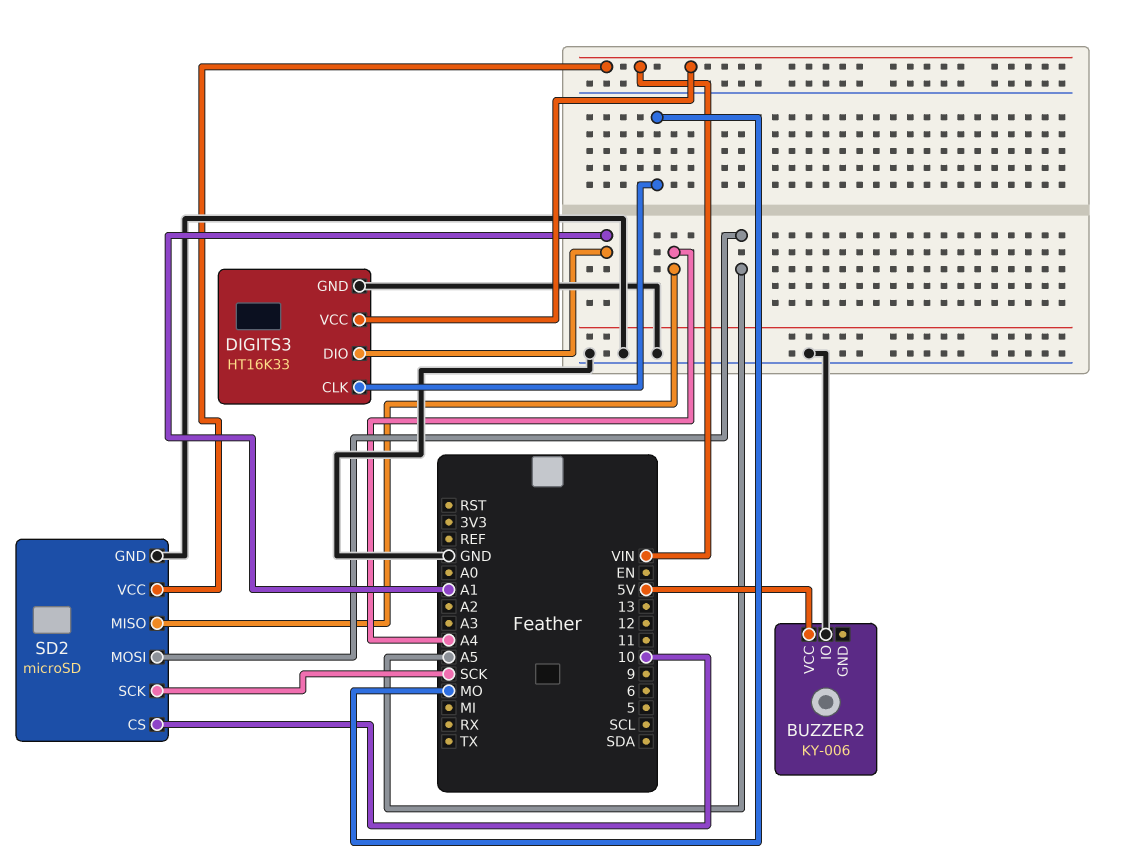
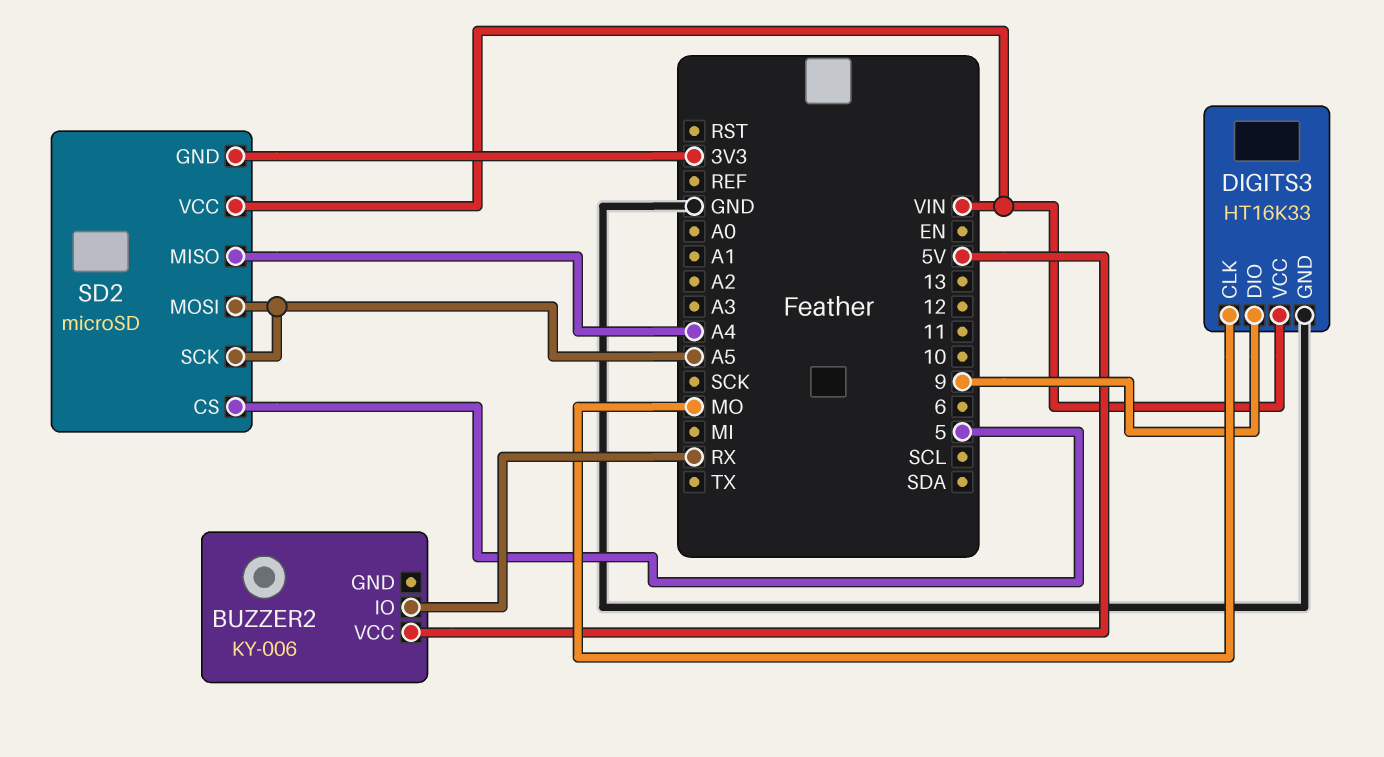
BUZZER2 pin IO: GND -> RX
DIGITS3 pin DIO: A1 -> 9
SD2 pin CS: 10 -> 5
SD2 pin GND: GND -> 3V3
SD2 pin SCK: SCK -> A5

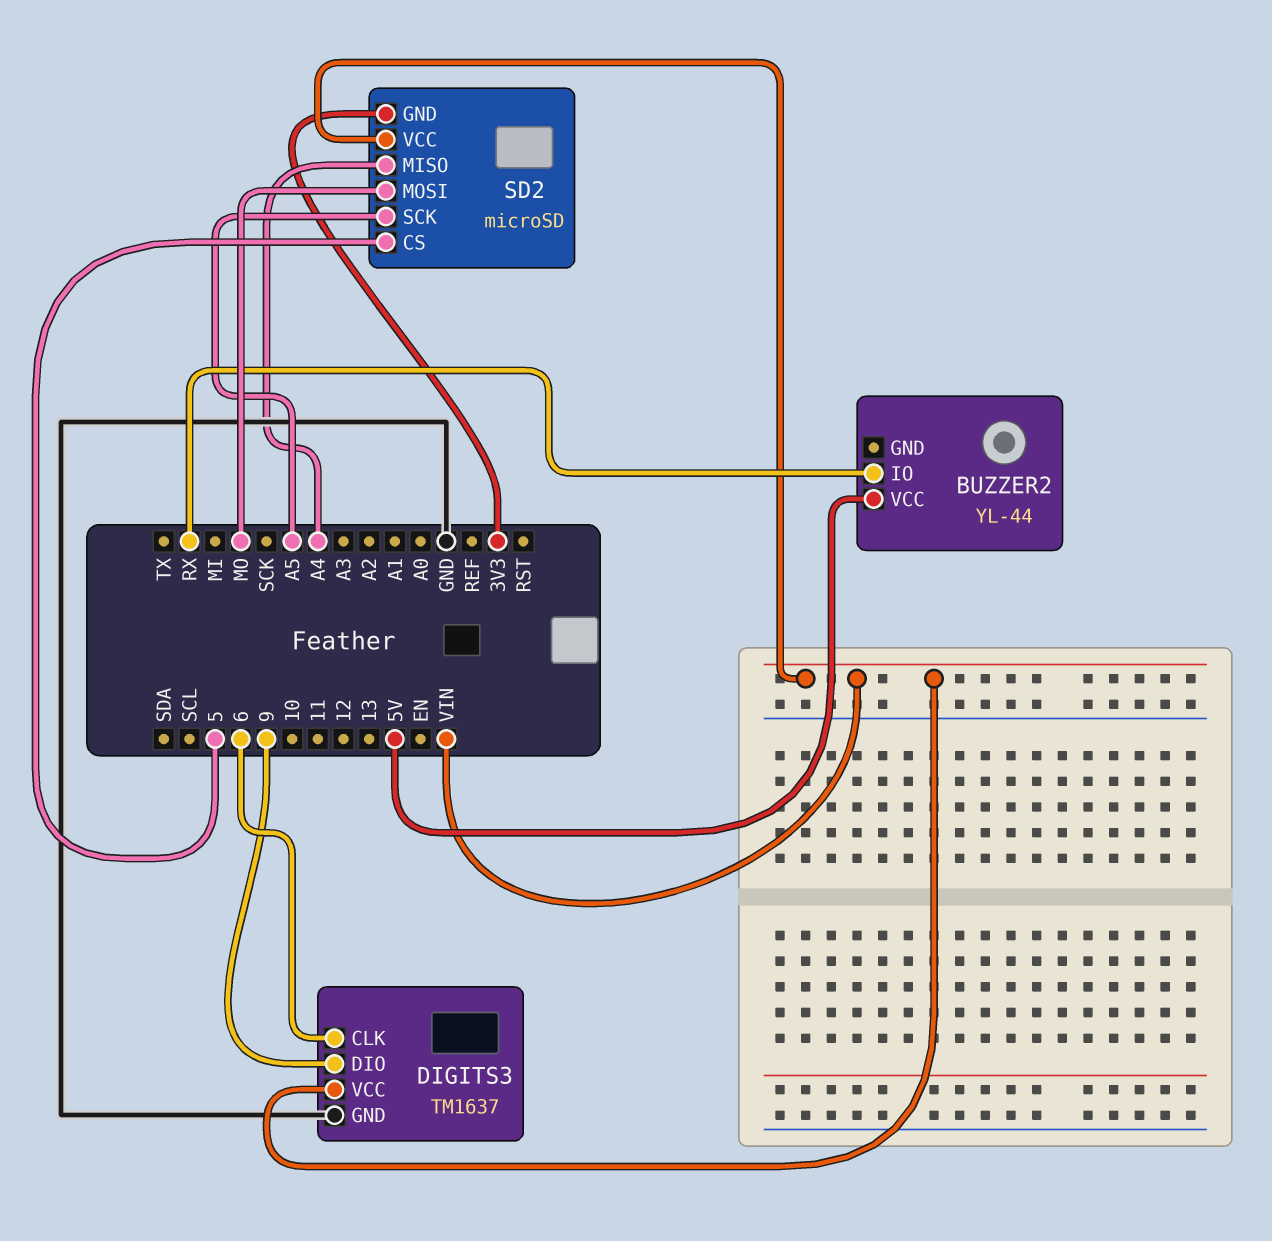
BUZZER2: KY-006 -> YL-44
DIGITS3: HT16K33 -> TM1637
DIGITS3 pin CLK: MO -> 6
SD2 pin MOSI: A5 -> MO

